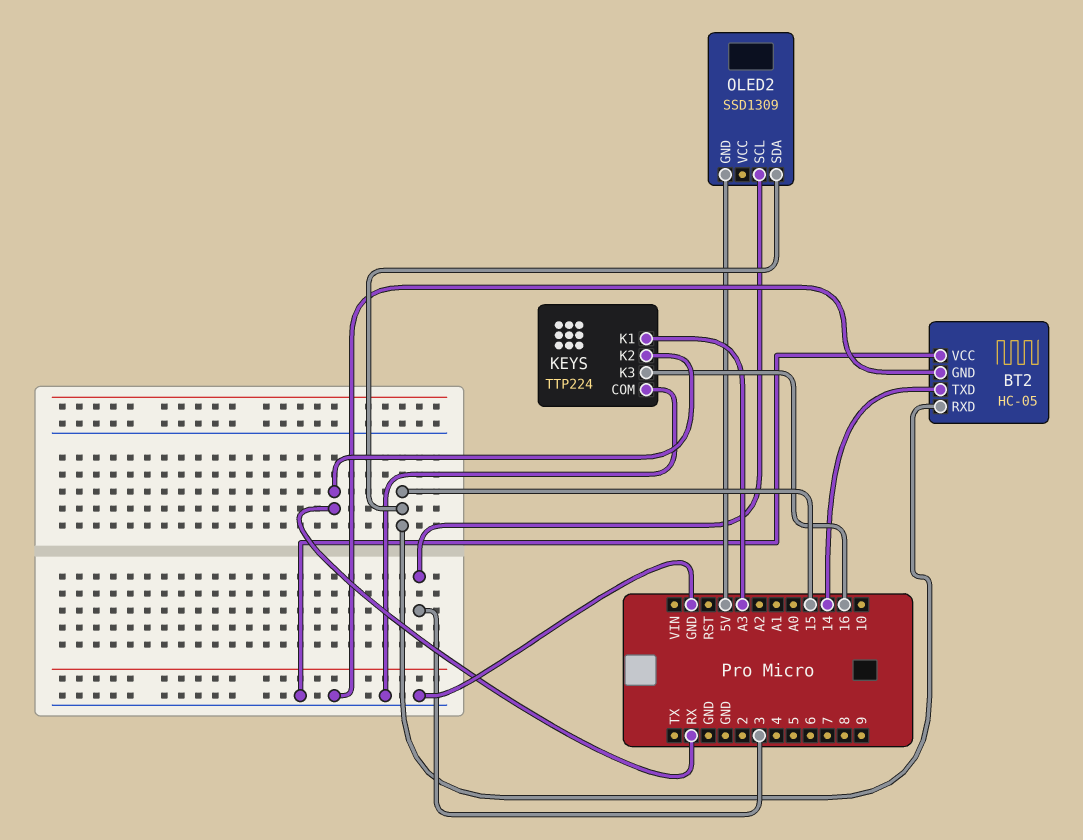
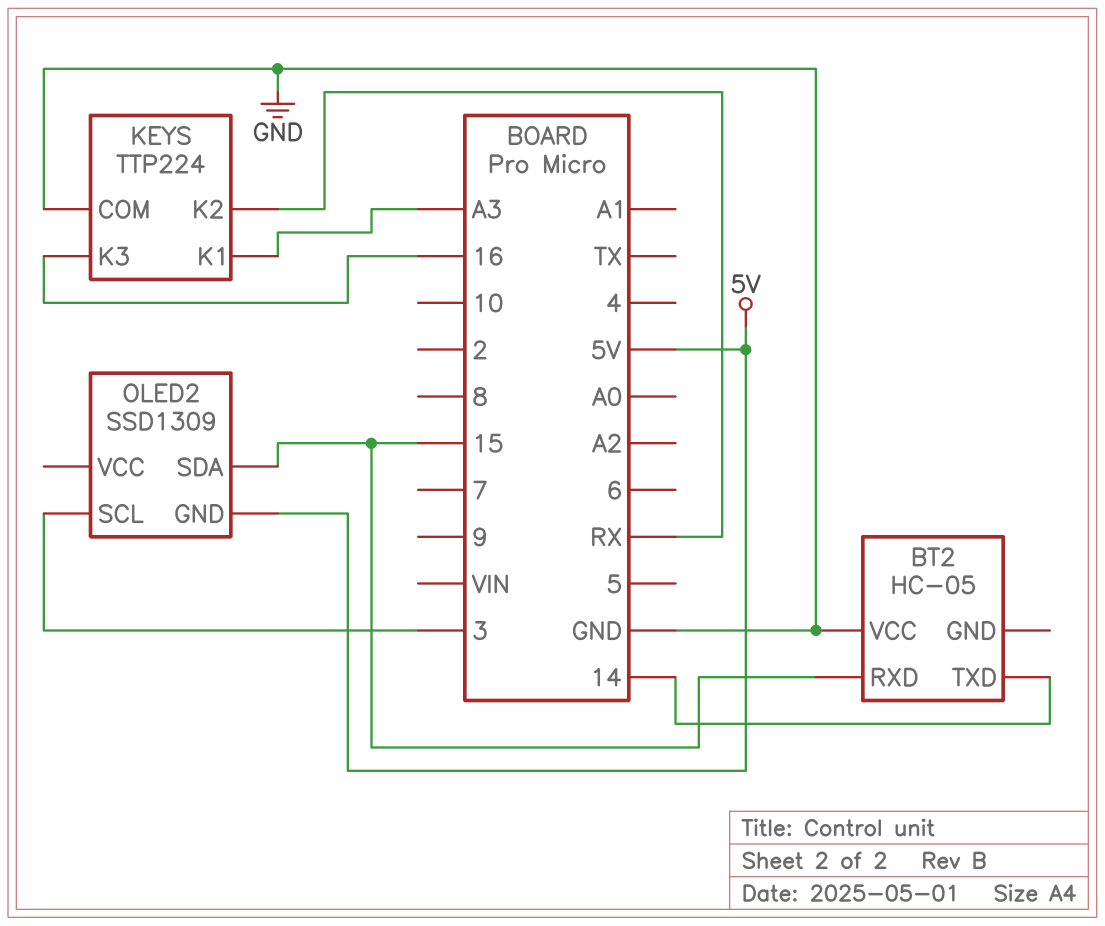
BT2 pin GND: GND -> none

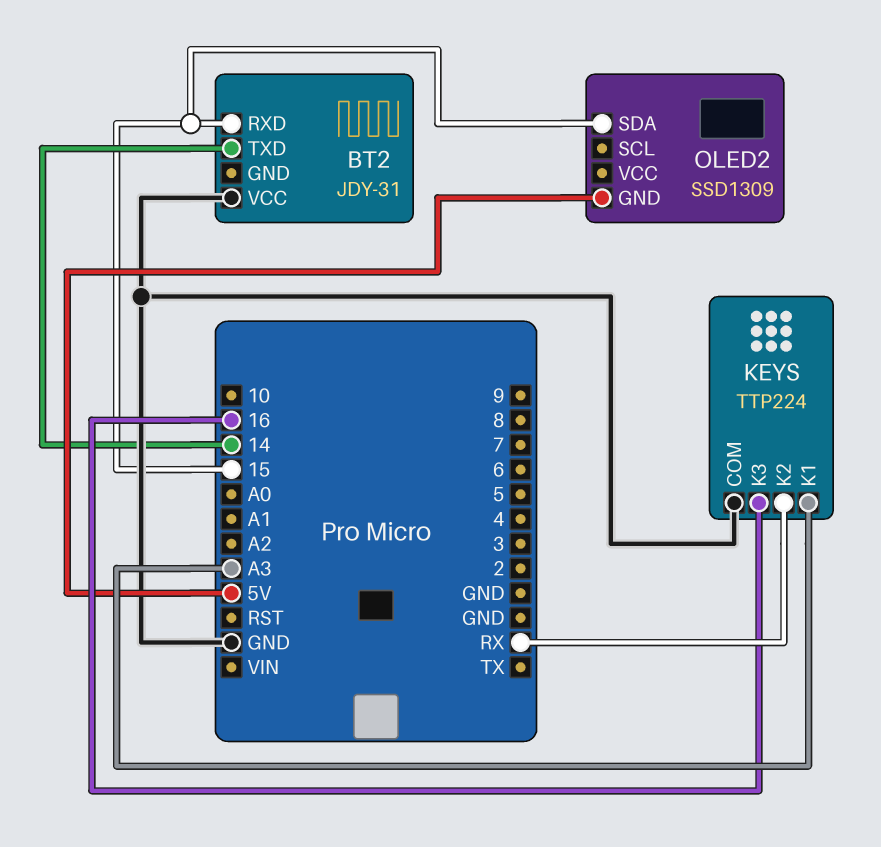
BT2: HC-05 -> JDY-31
OLED2 pin SCL: 3 -> none

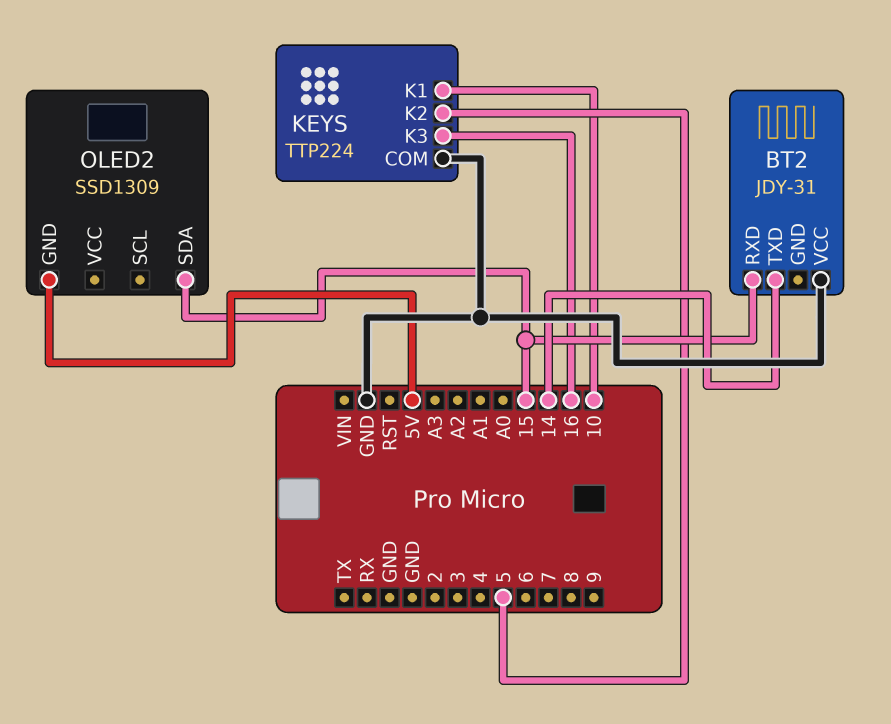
KEYS pin K1: A3 -> 10
KEYS pin K2: RX -> 5

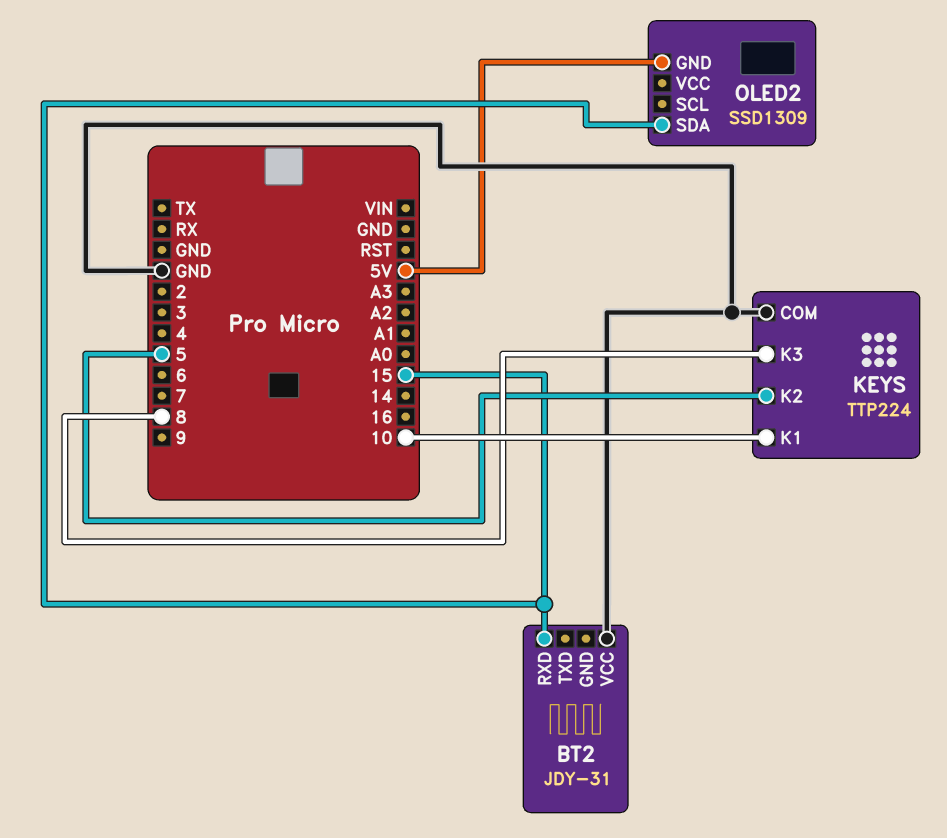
BT2 pin TXD: 14 -> none
KEYS pin K3: 16 -> 8

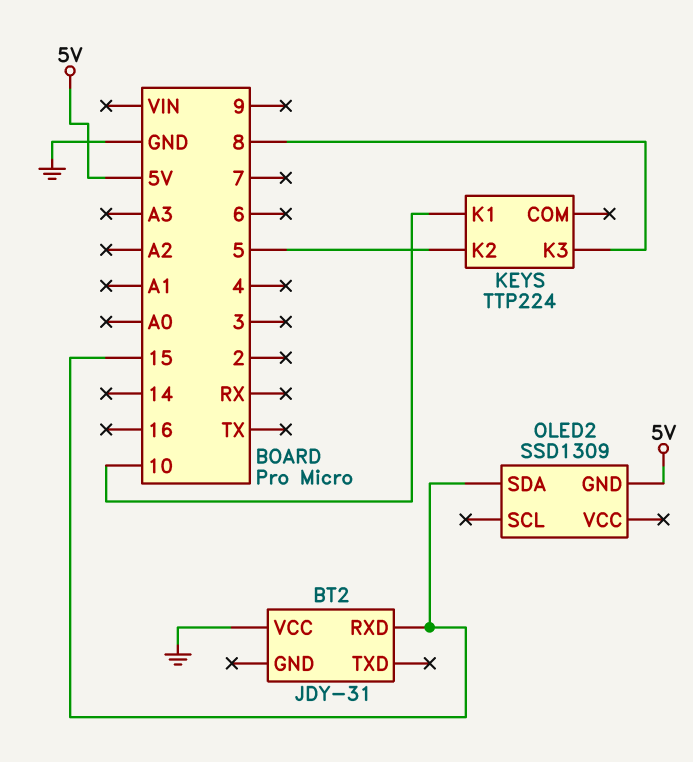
KEYS pin COM: GND -> none

